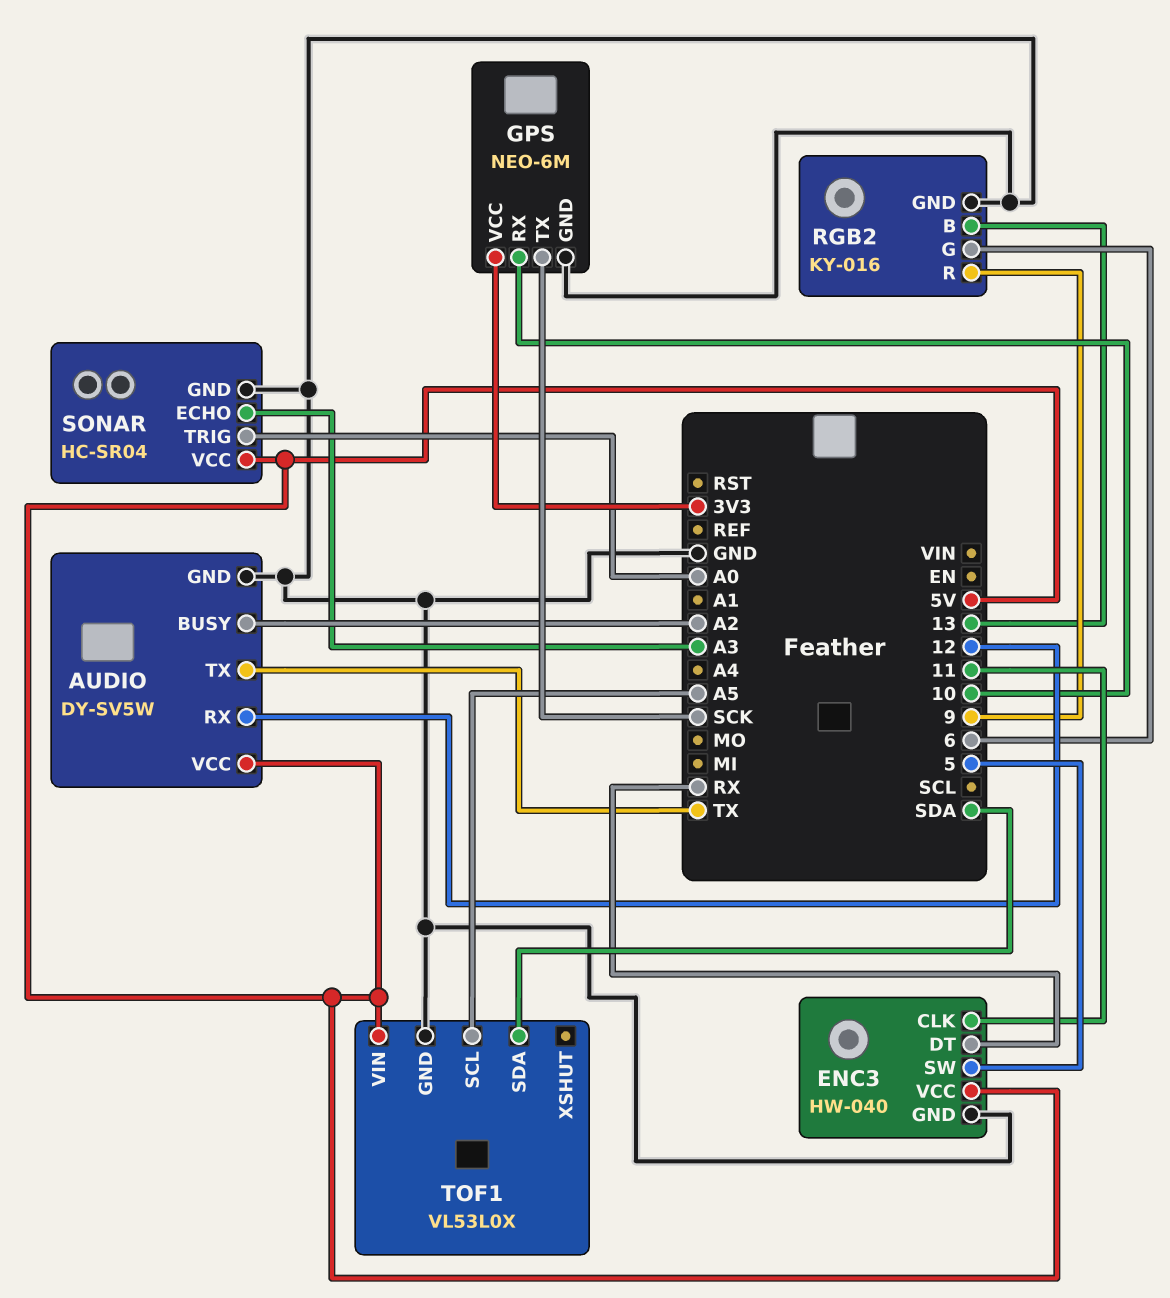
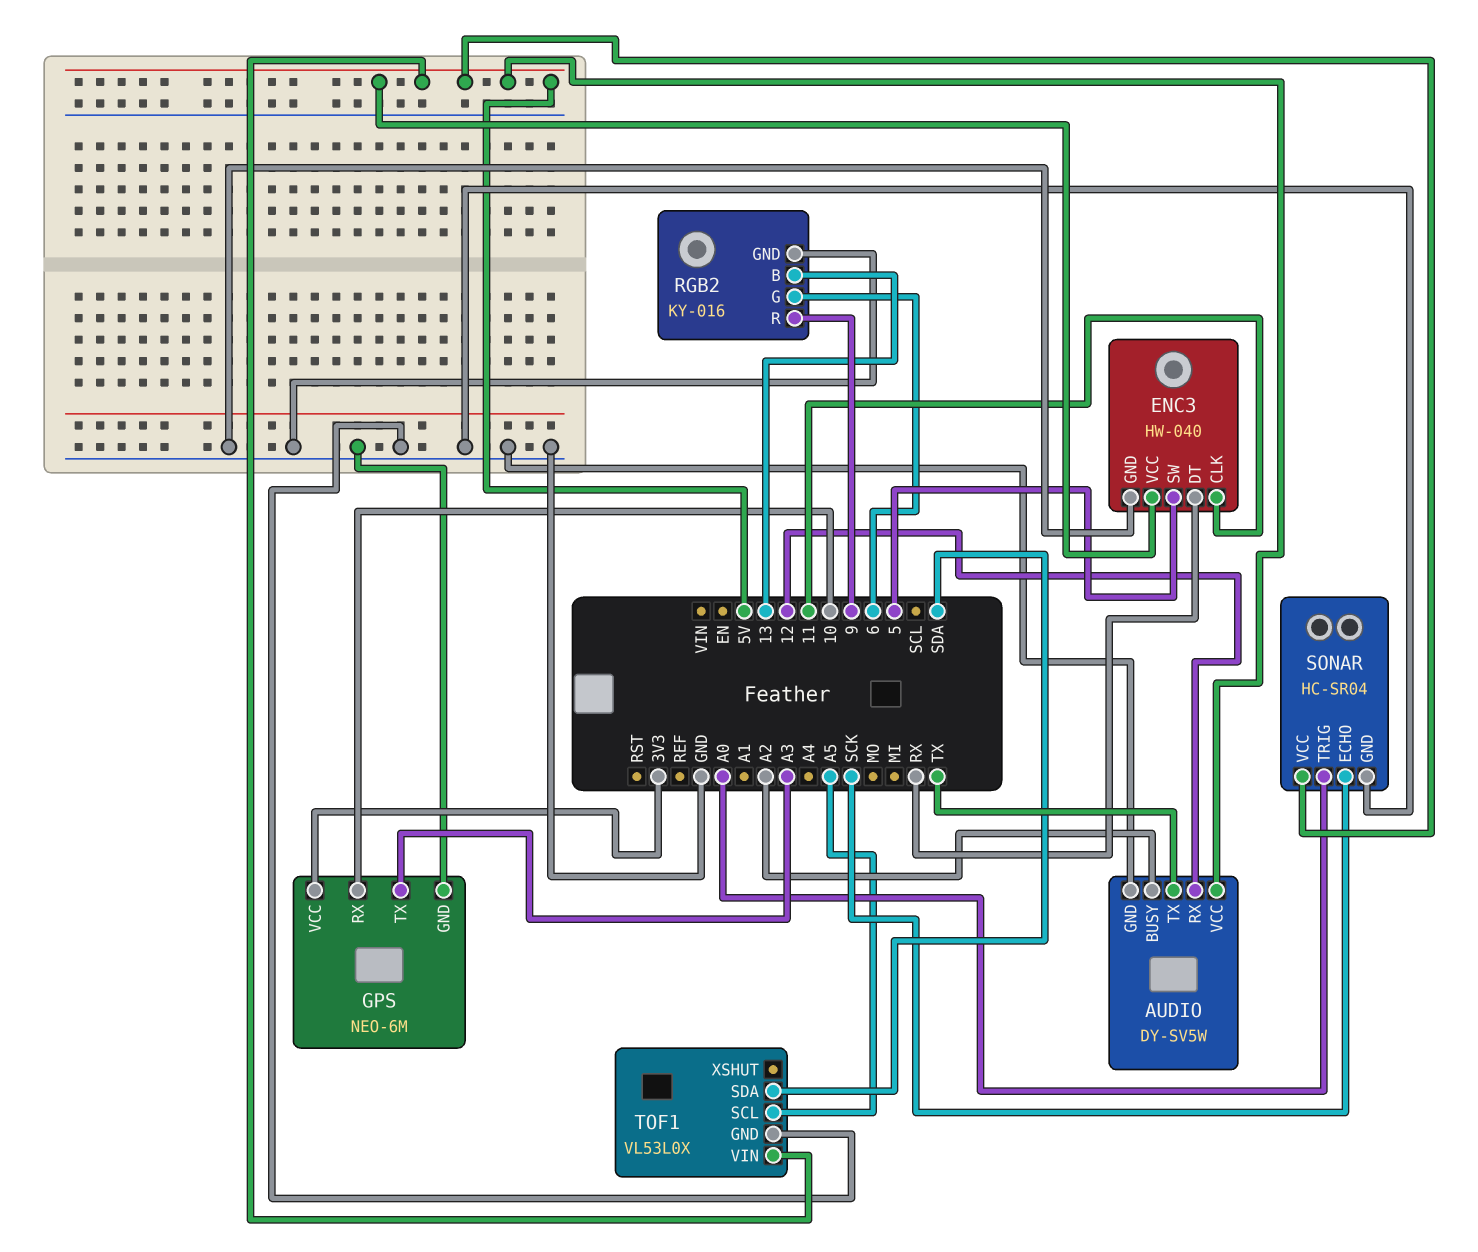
GPS pin TX: SCK -> A3
SONAR pin ECHO: A3 -> SCK

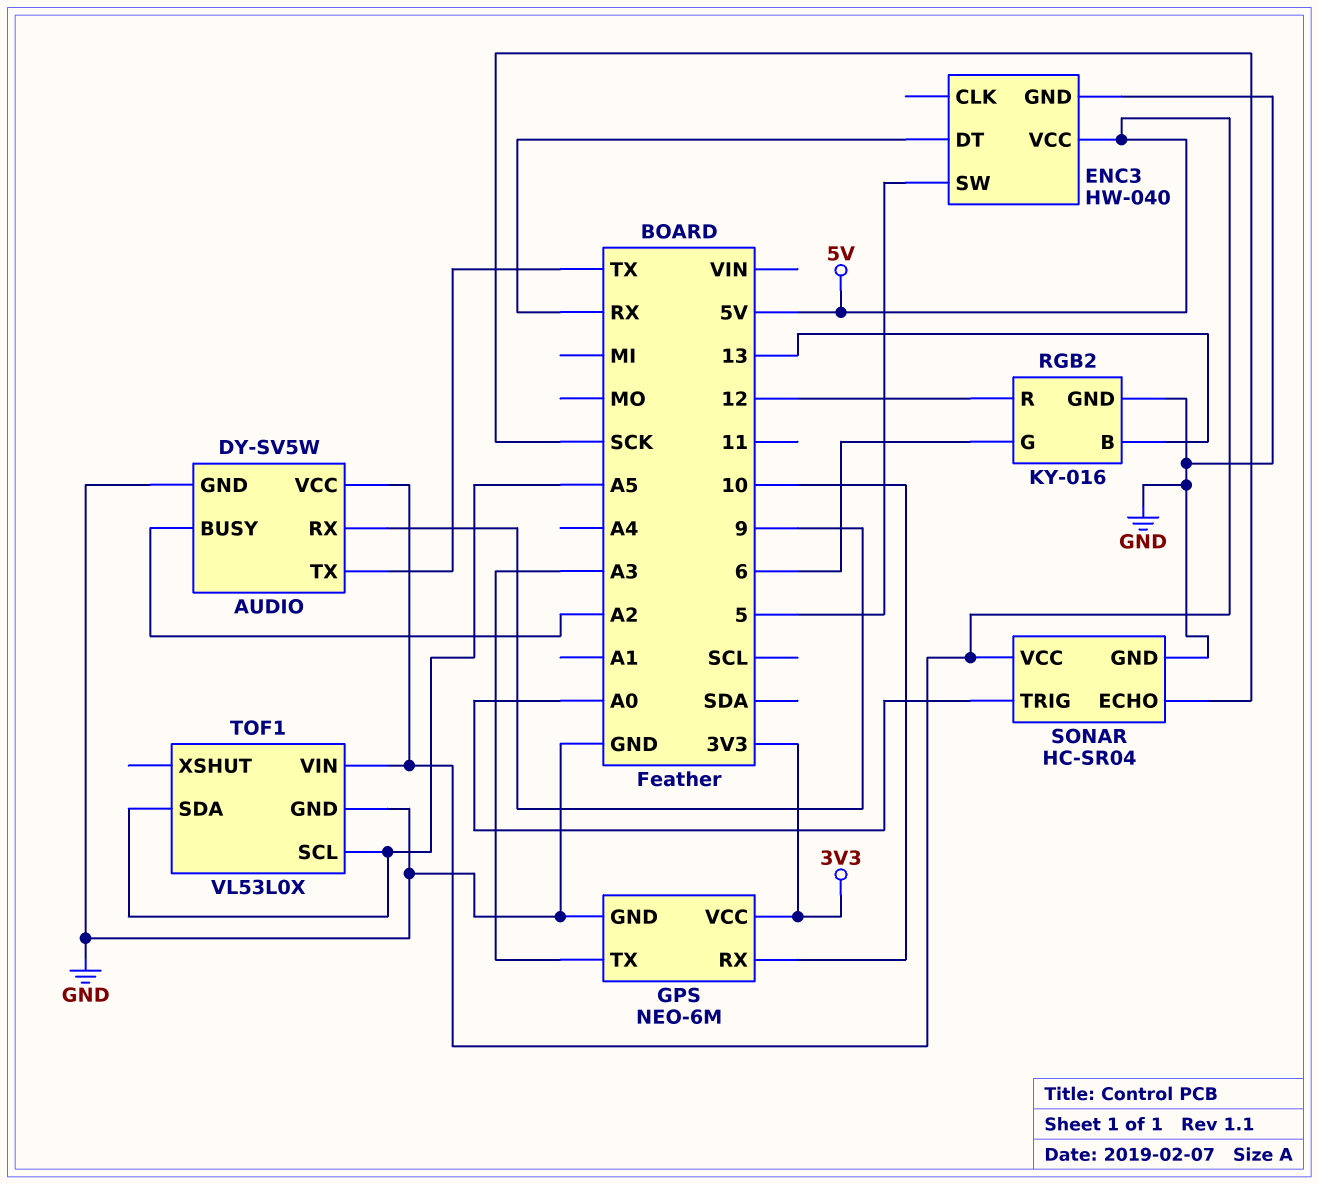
AUDIO pin RX: 12 -> 9
ENC3 pin CLK: 11 -> none
RGB2 pin R: 9 -> 12
TOF1 pin SDA: SDA -> A5

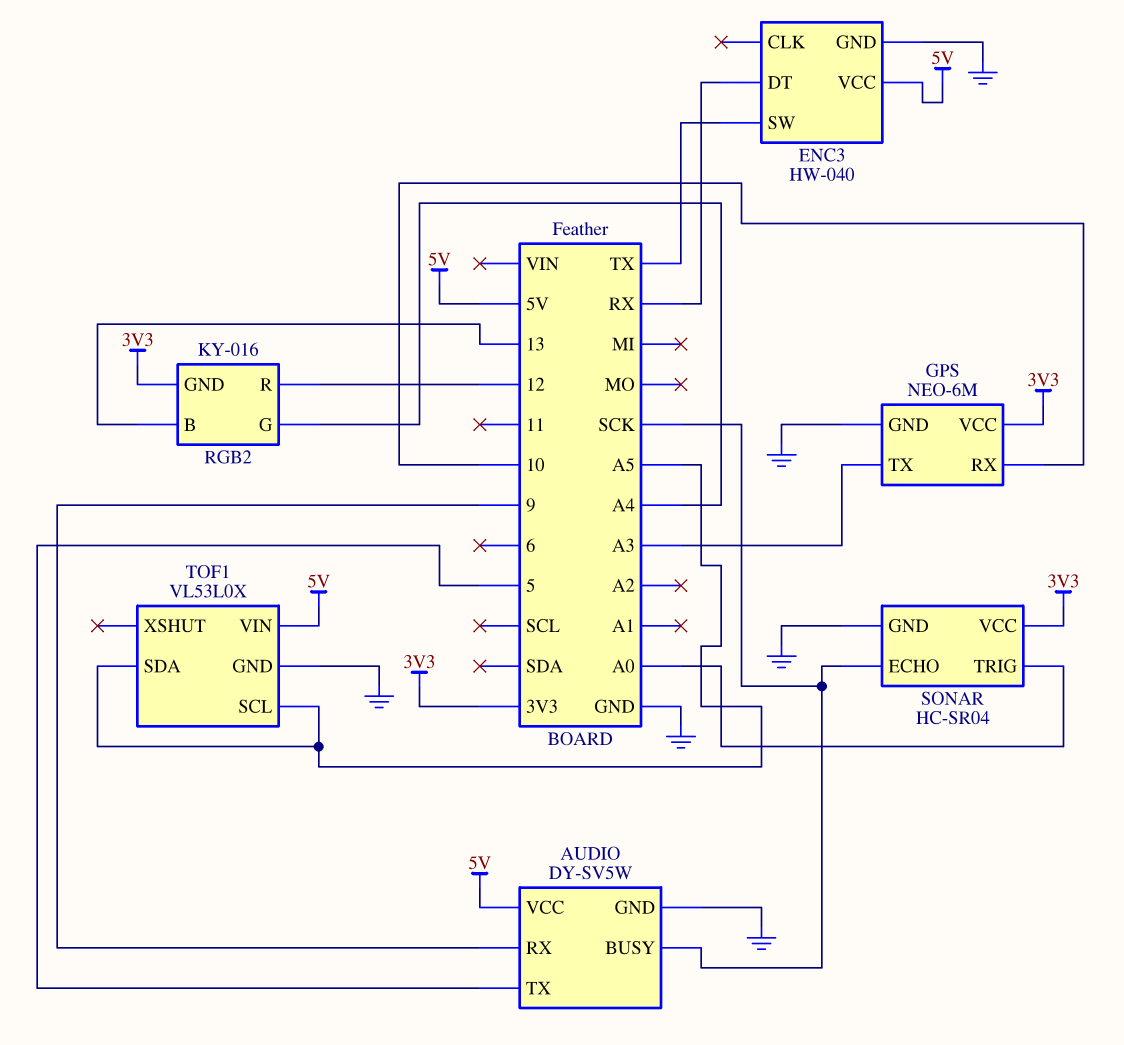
AUDIO pin BUSY: A2 -> SCK
AUDIO pin TX: TX -> 5
ENC3 pin SW: 5 -> TX
RGB2 pin G: 6 -> A4
RGB2 pin GND: GND -> 3V3
SONAR pin VCC: 5V -> 3V3

